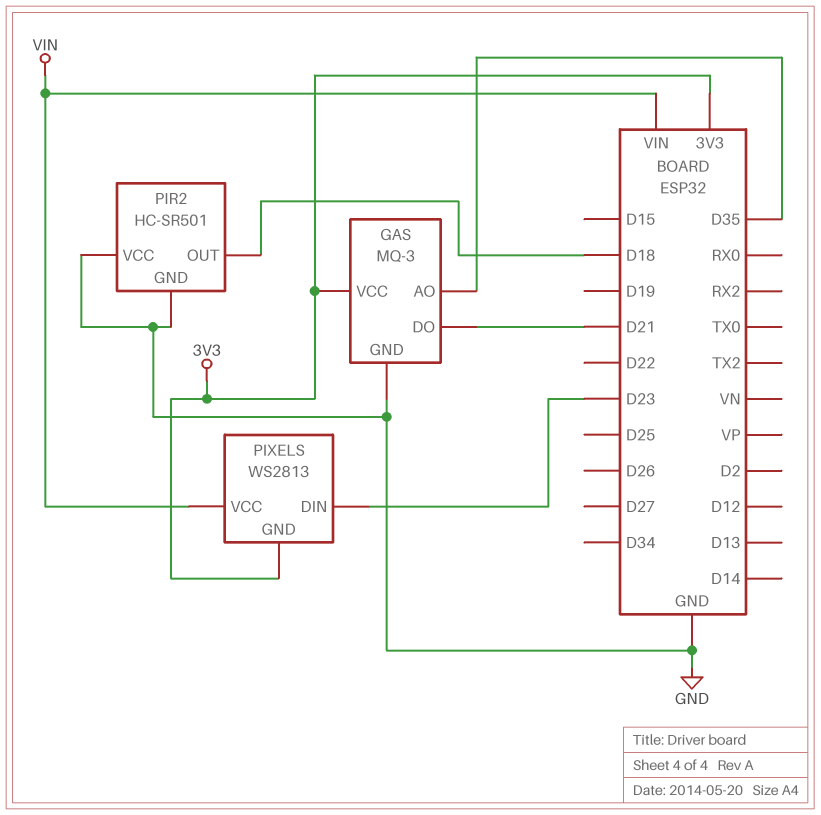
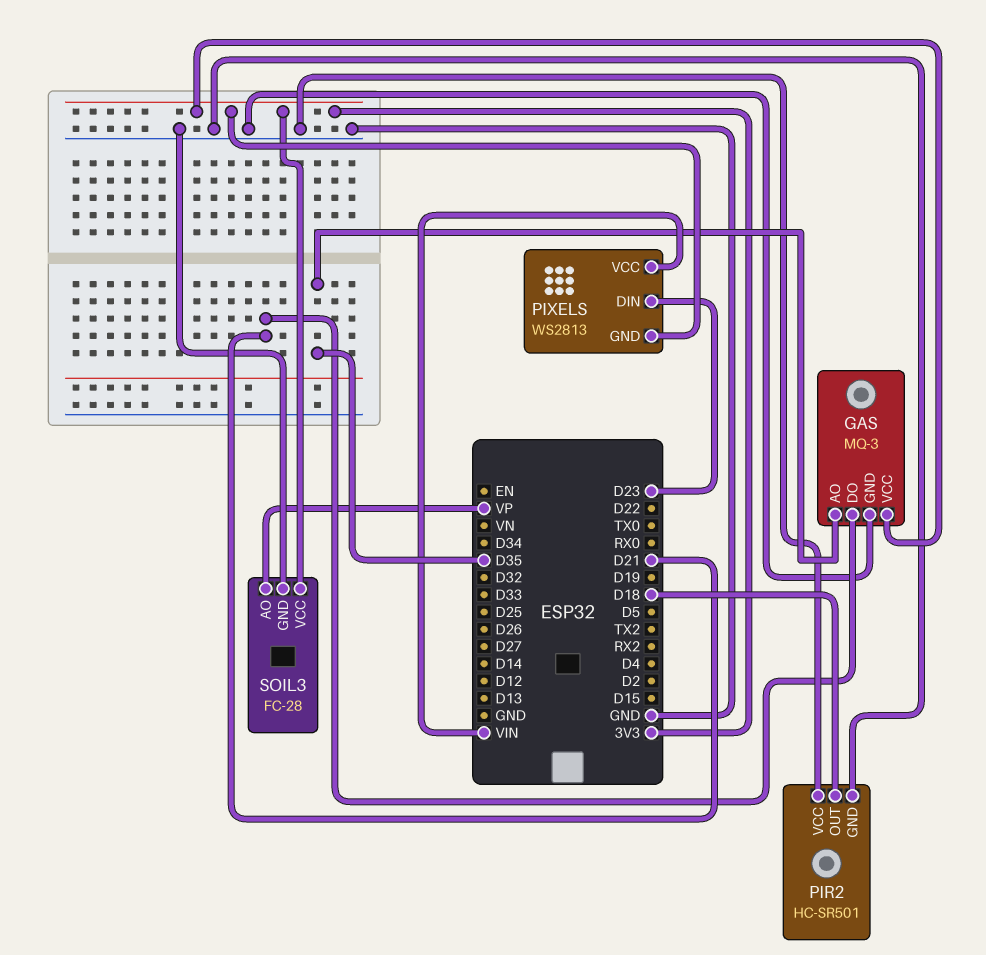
SOIL3: none -> FC-28
SOIL3 pin AO: none -> VP
SOIL3 pin GND: none -> GND
SOIL3 pin VCC: none -> 3V3

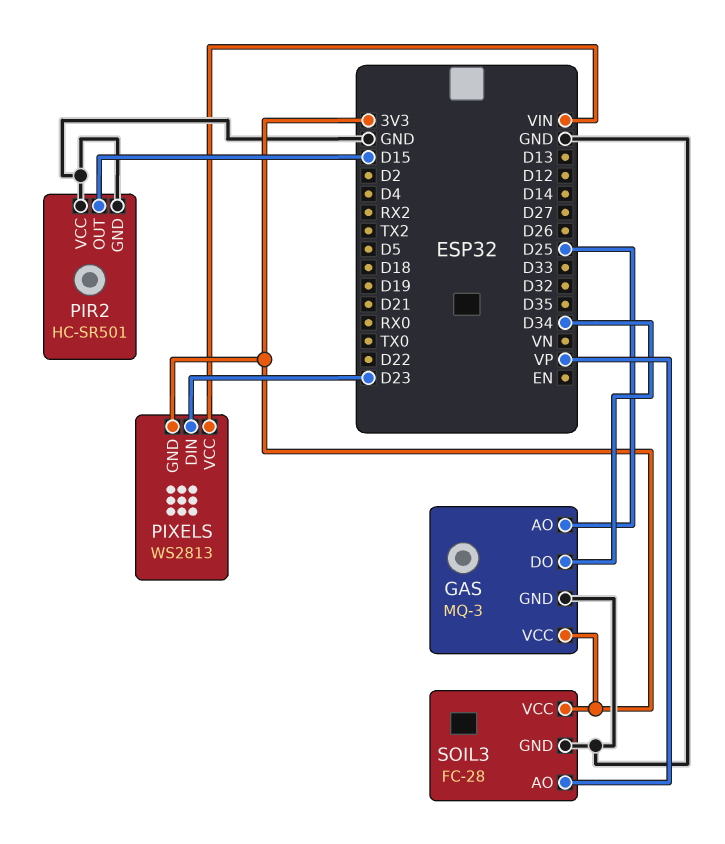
GAS pin AO: D35 -> D25
GAS pin DO: D21 -> D34
PIR2 pin OUT: D18 -> D15

